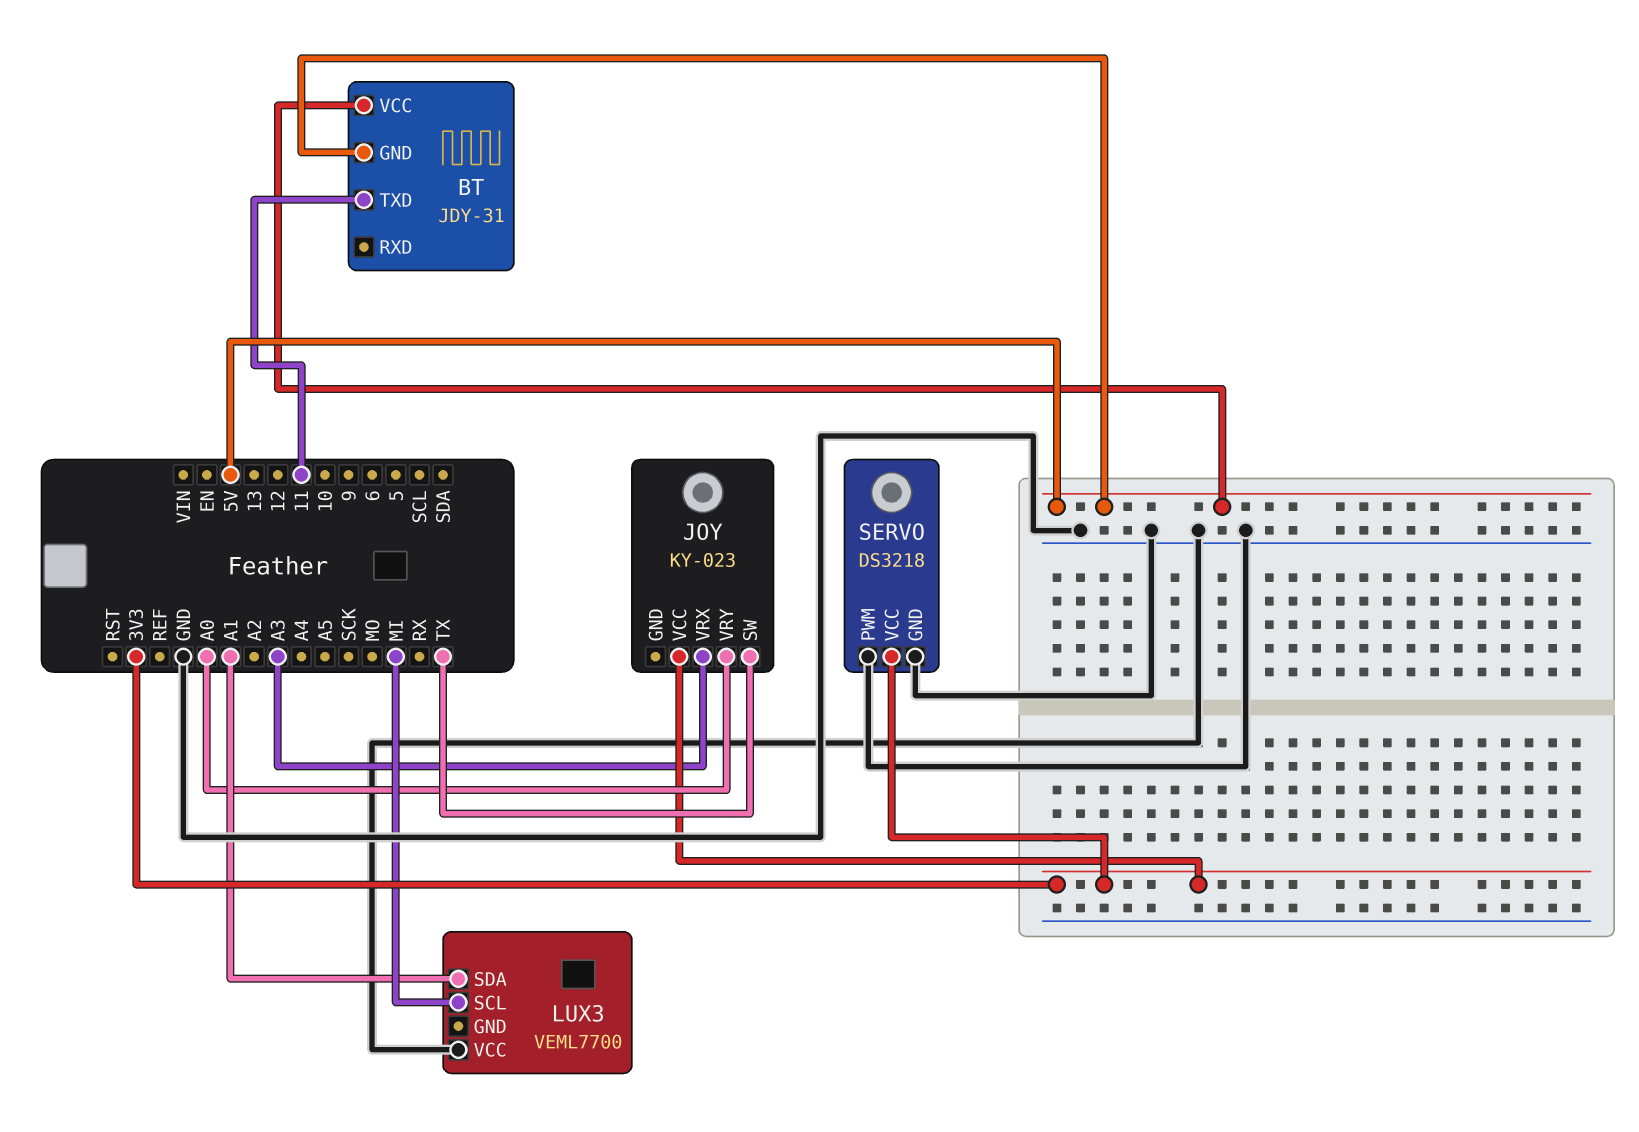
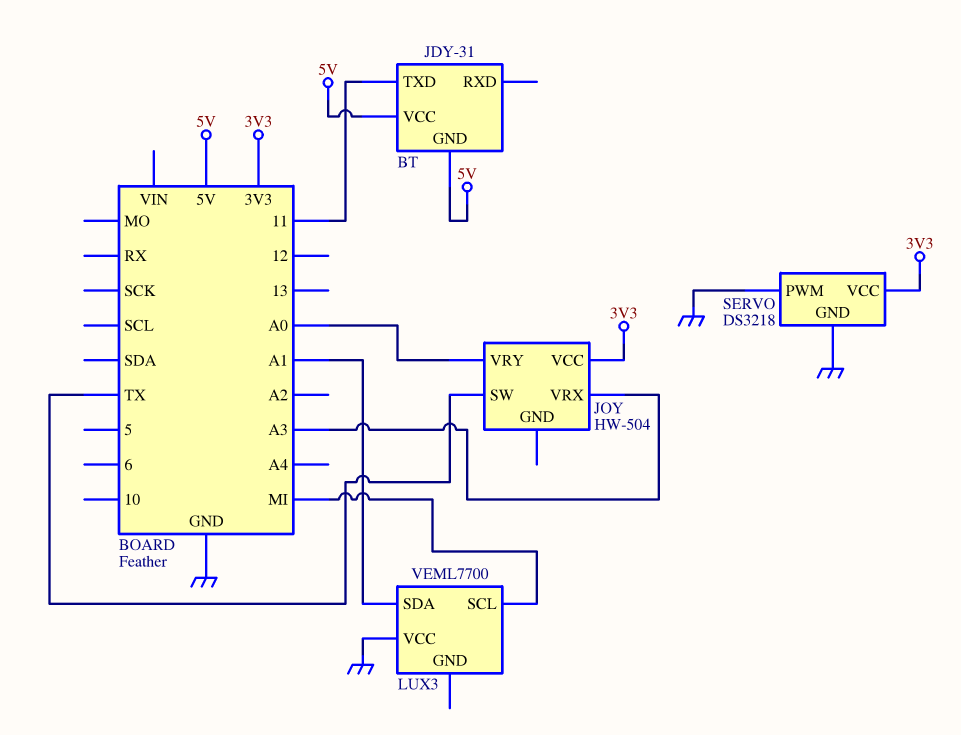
JOY: KY-023 -> HW-504

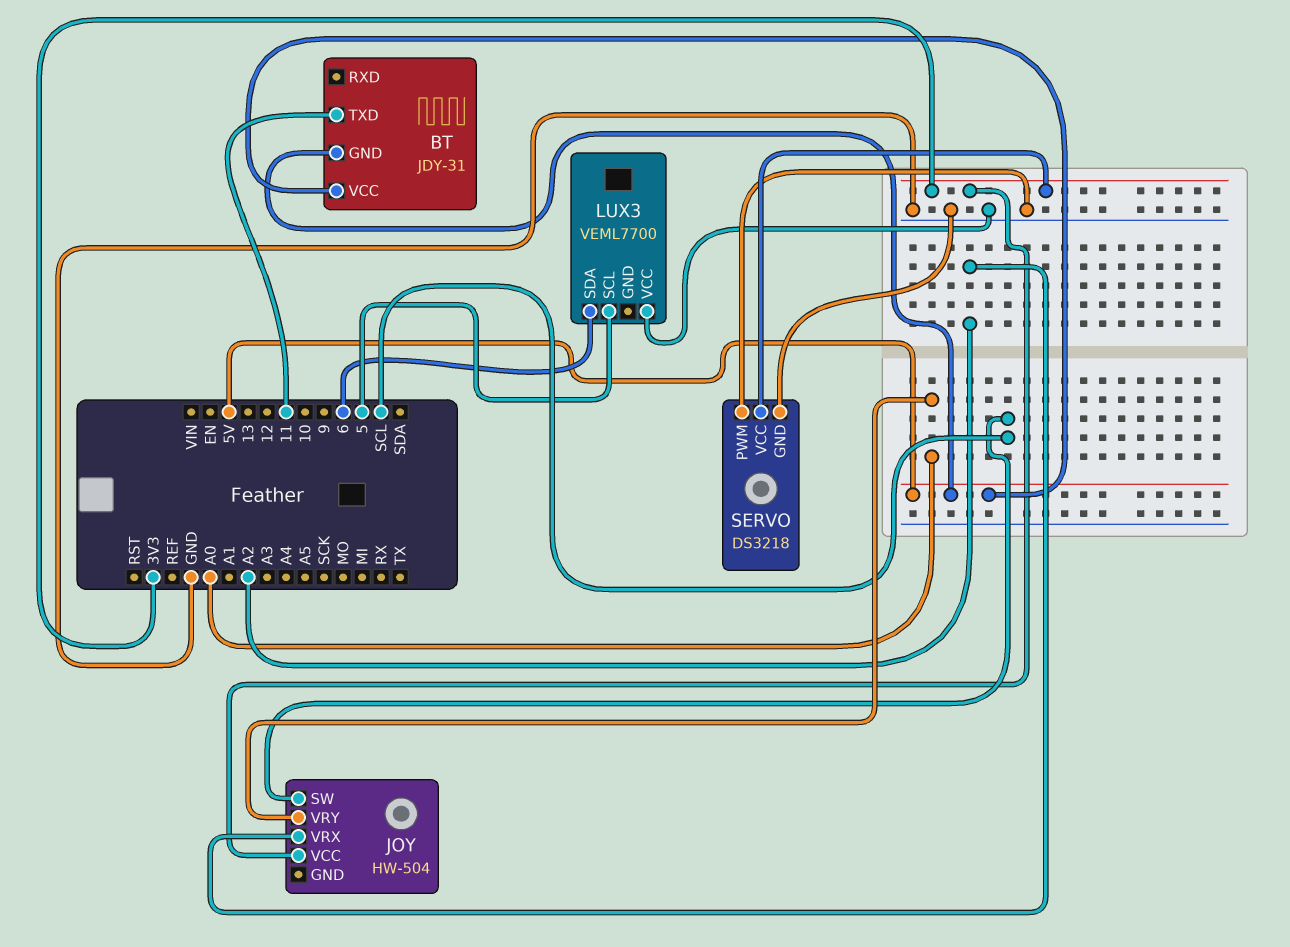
JOY pin SW: TX -> SCL
JOY pin VRX: A3 -> A2
LUX3 pin SCL: MI -> 5
LUX3 pin SDA: A1 -> 6

